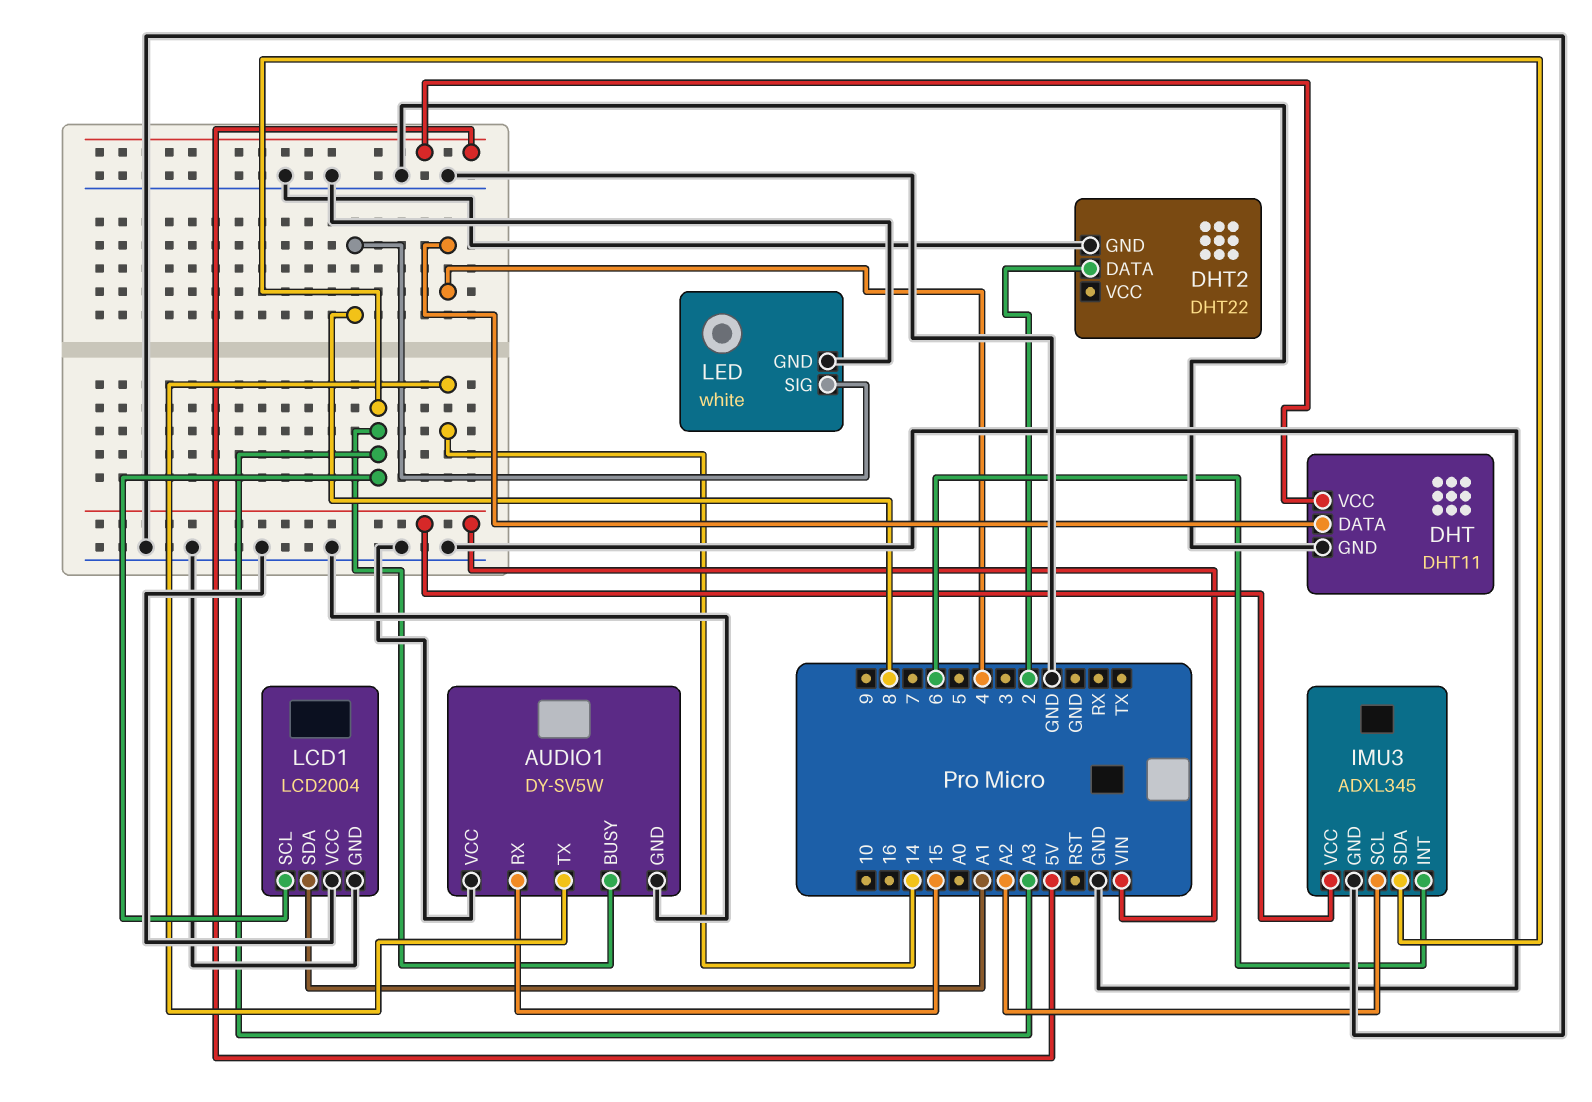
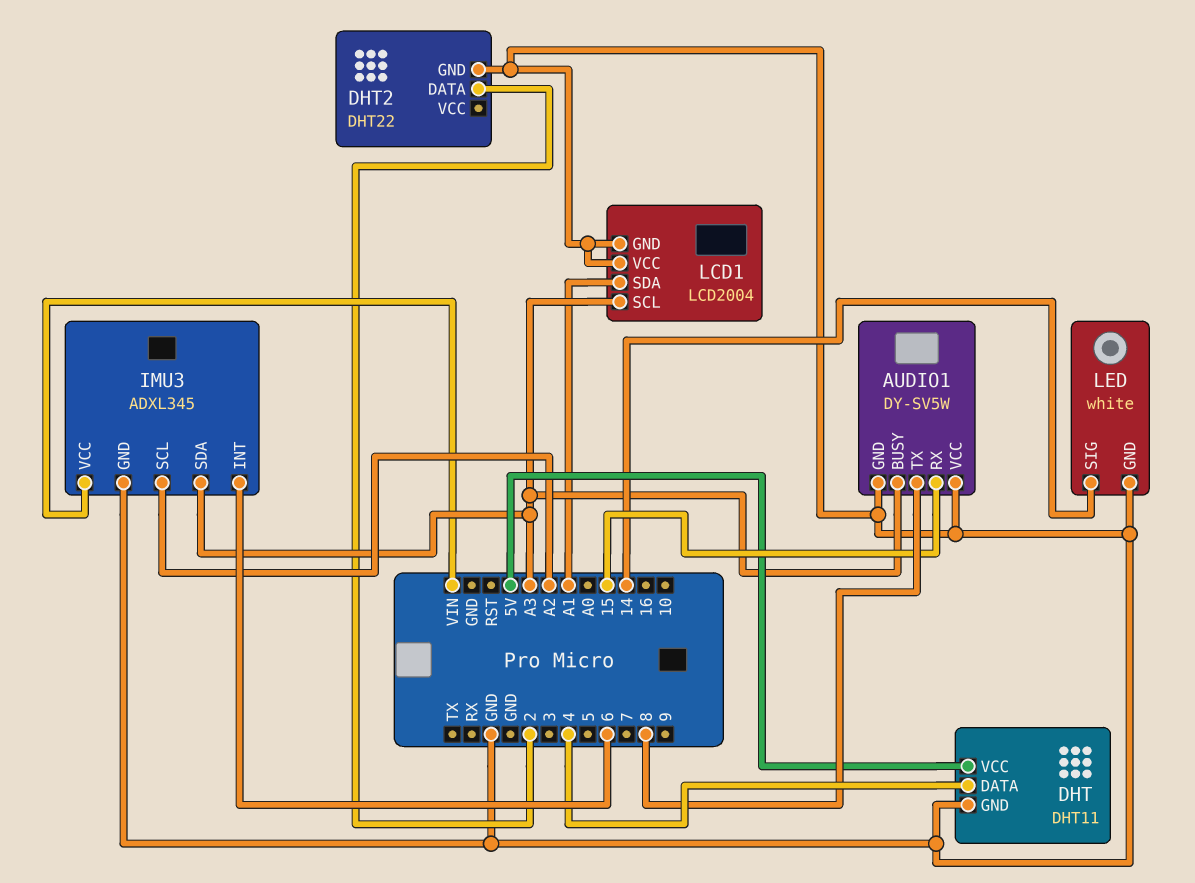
AUDIO1 pin TX: 14 -> 8
LED pin SIG: 8 -> 14

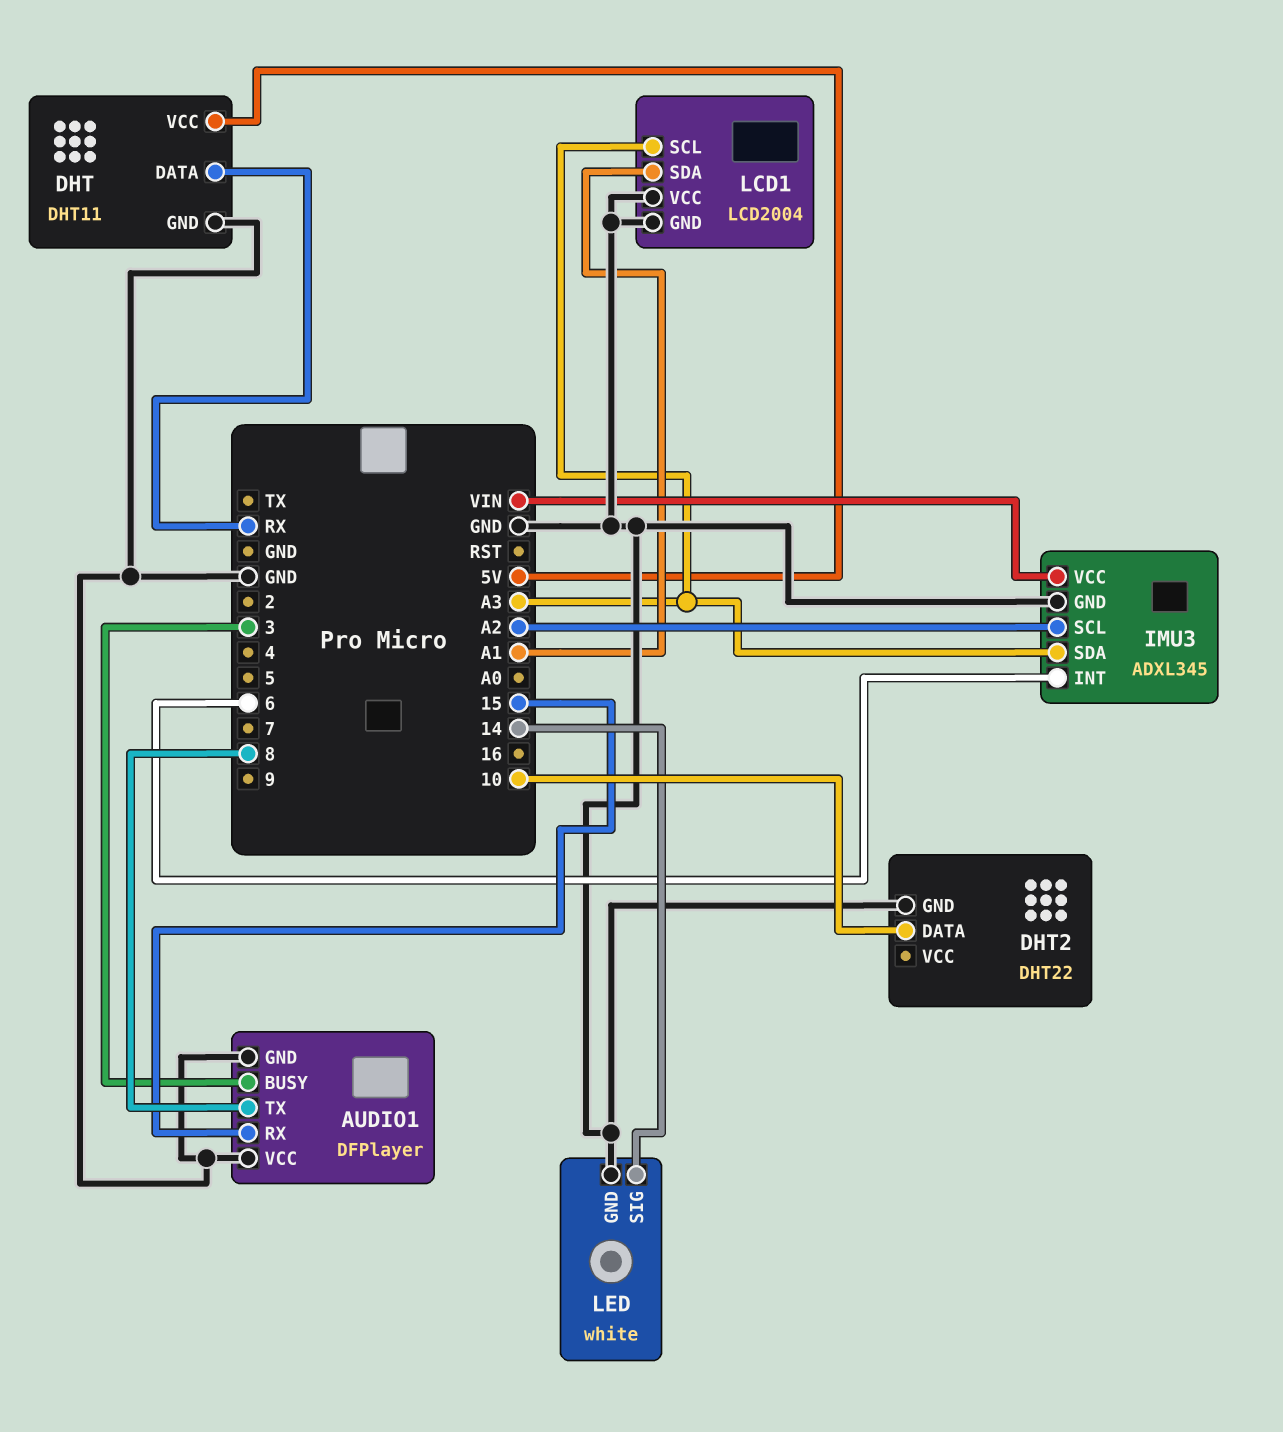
AUDIO1: DY-SV5W -> DFPlayer
AUDIO1 pin BUSY: A3 -> 3
DHT pin DATA: 4 -> RX
DHT2 pin DATA: 2 -> 10

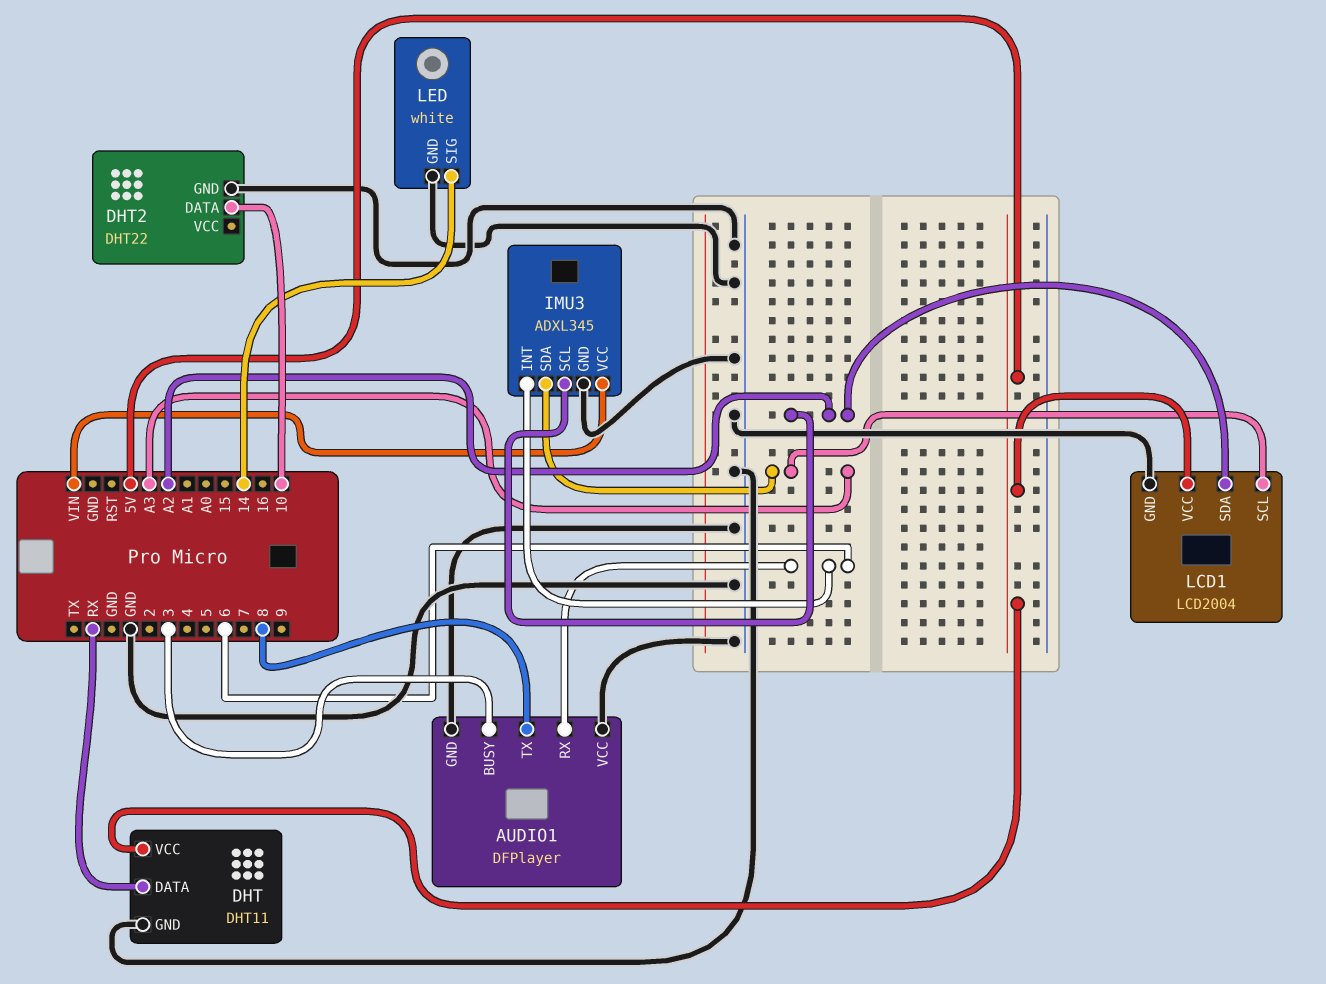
AUDIO1 pin RX: 15 -> 6
LCD1 pin SDA: A1 -> A2
LCD1 pin VCC: GND -> 5V

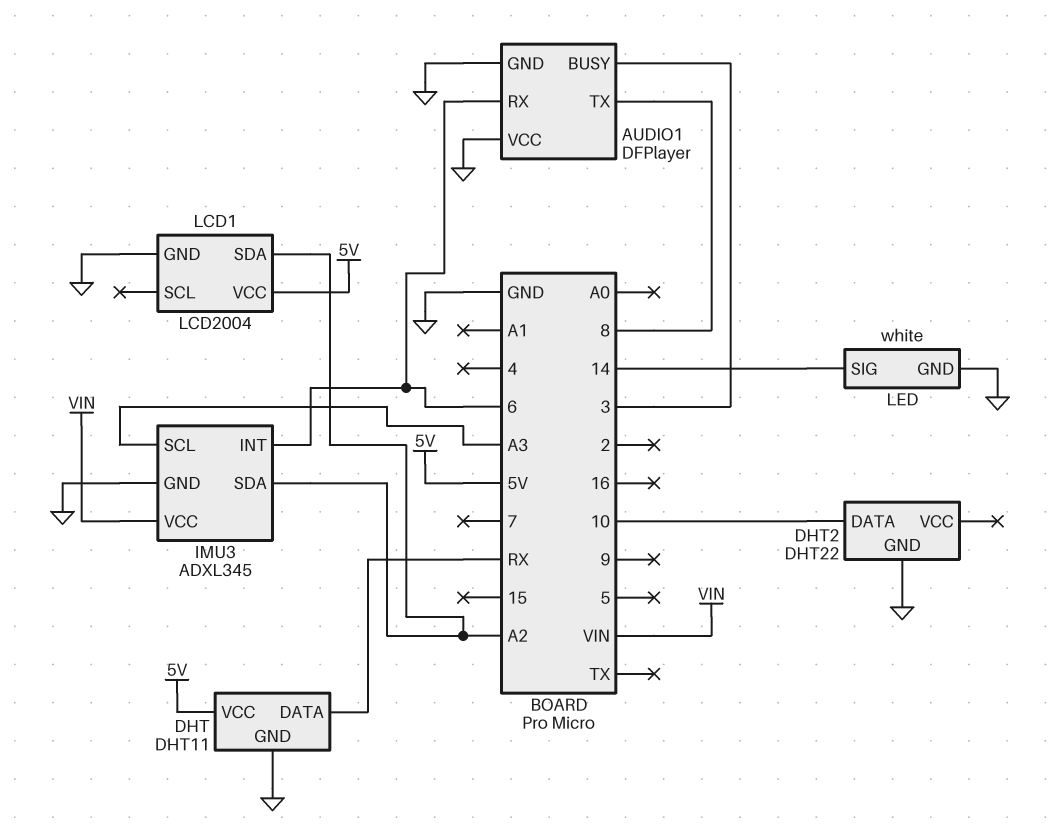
IMU3 pin SCL: A2 -> A3
IMU3 pin SDA: A3 -> A2
LCD1 pin SCL: A3 -> none

